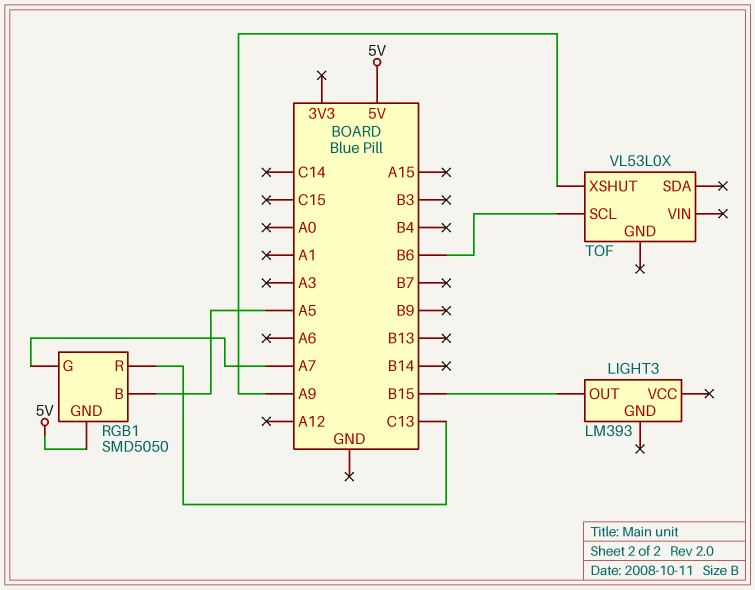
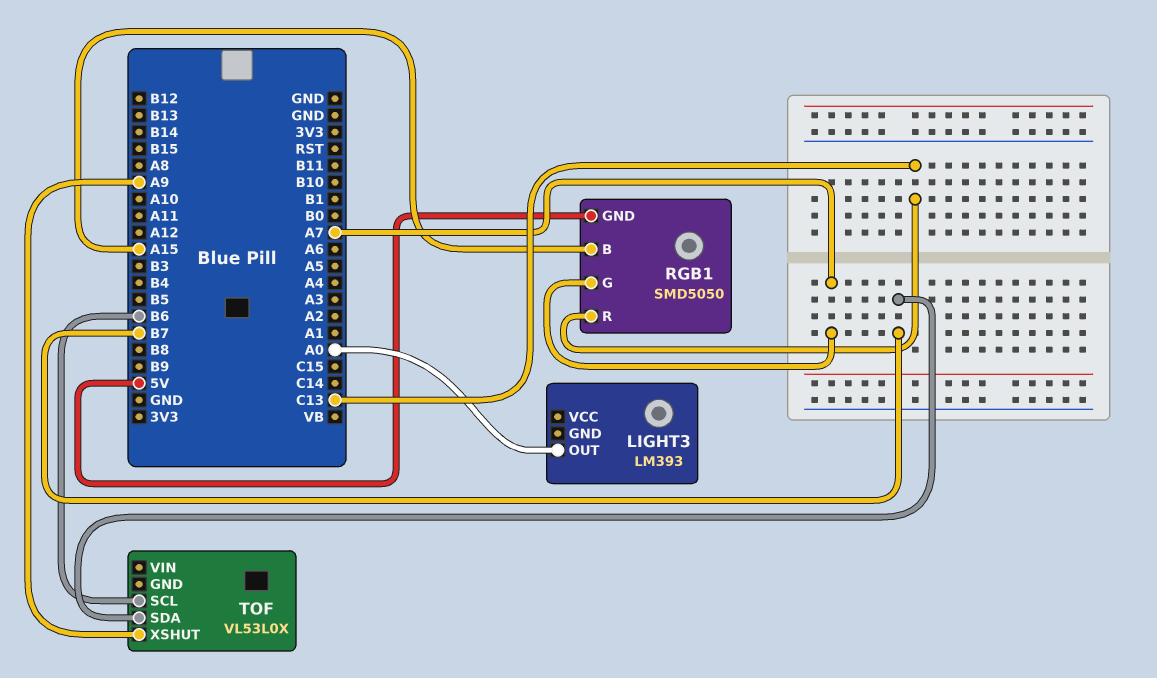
LIGHT3 pin OUT: B15 -> A0
RGB1 pin B: A5 -> A15
TOF pin SDA: none -> B7

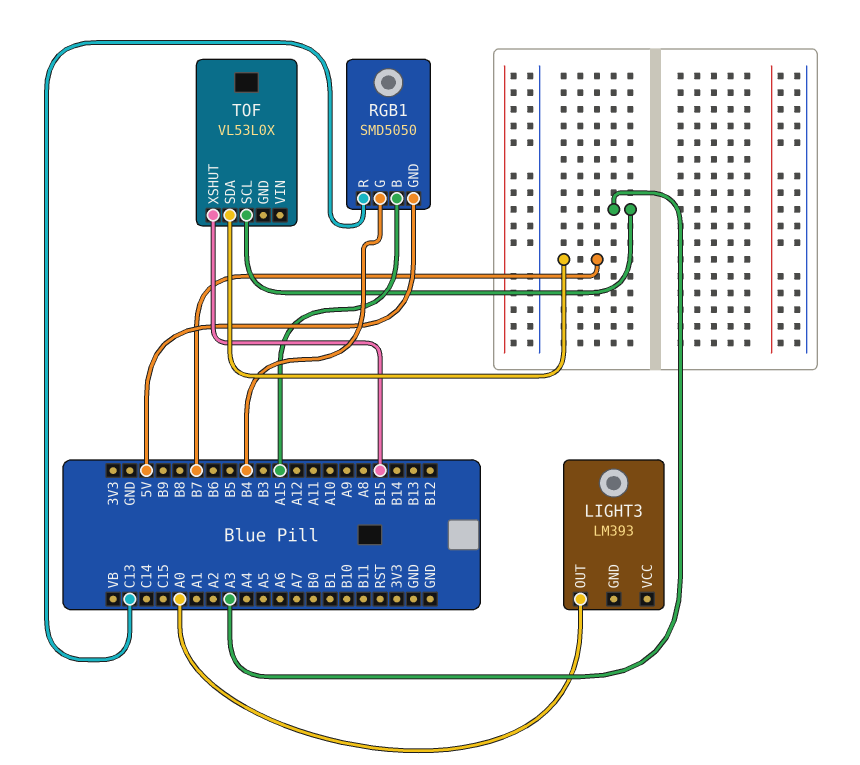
RGB1 pin G: A7 -> B4
TOF pin SCL: B6 -> A3
TOF pin XSHUT: A9 -> B15

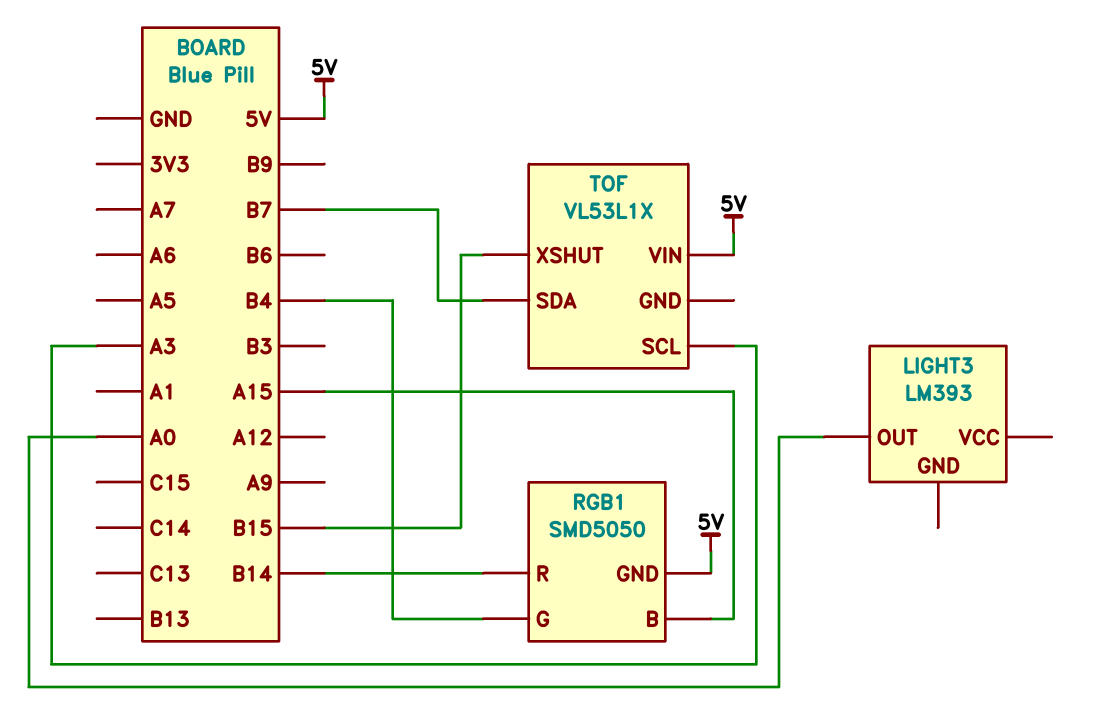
RGB1 pin R: C13 -> B14
TOF: VL53L0X -> VL53L1X
TOF pin VIN: none -> 5V

